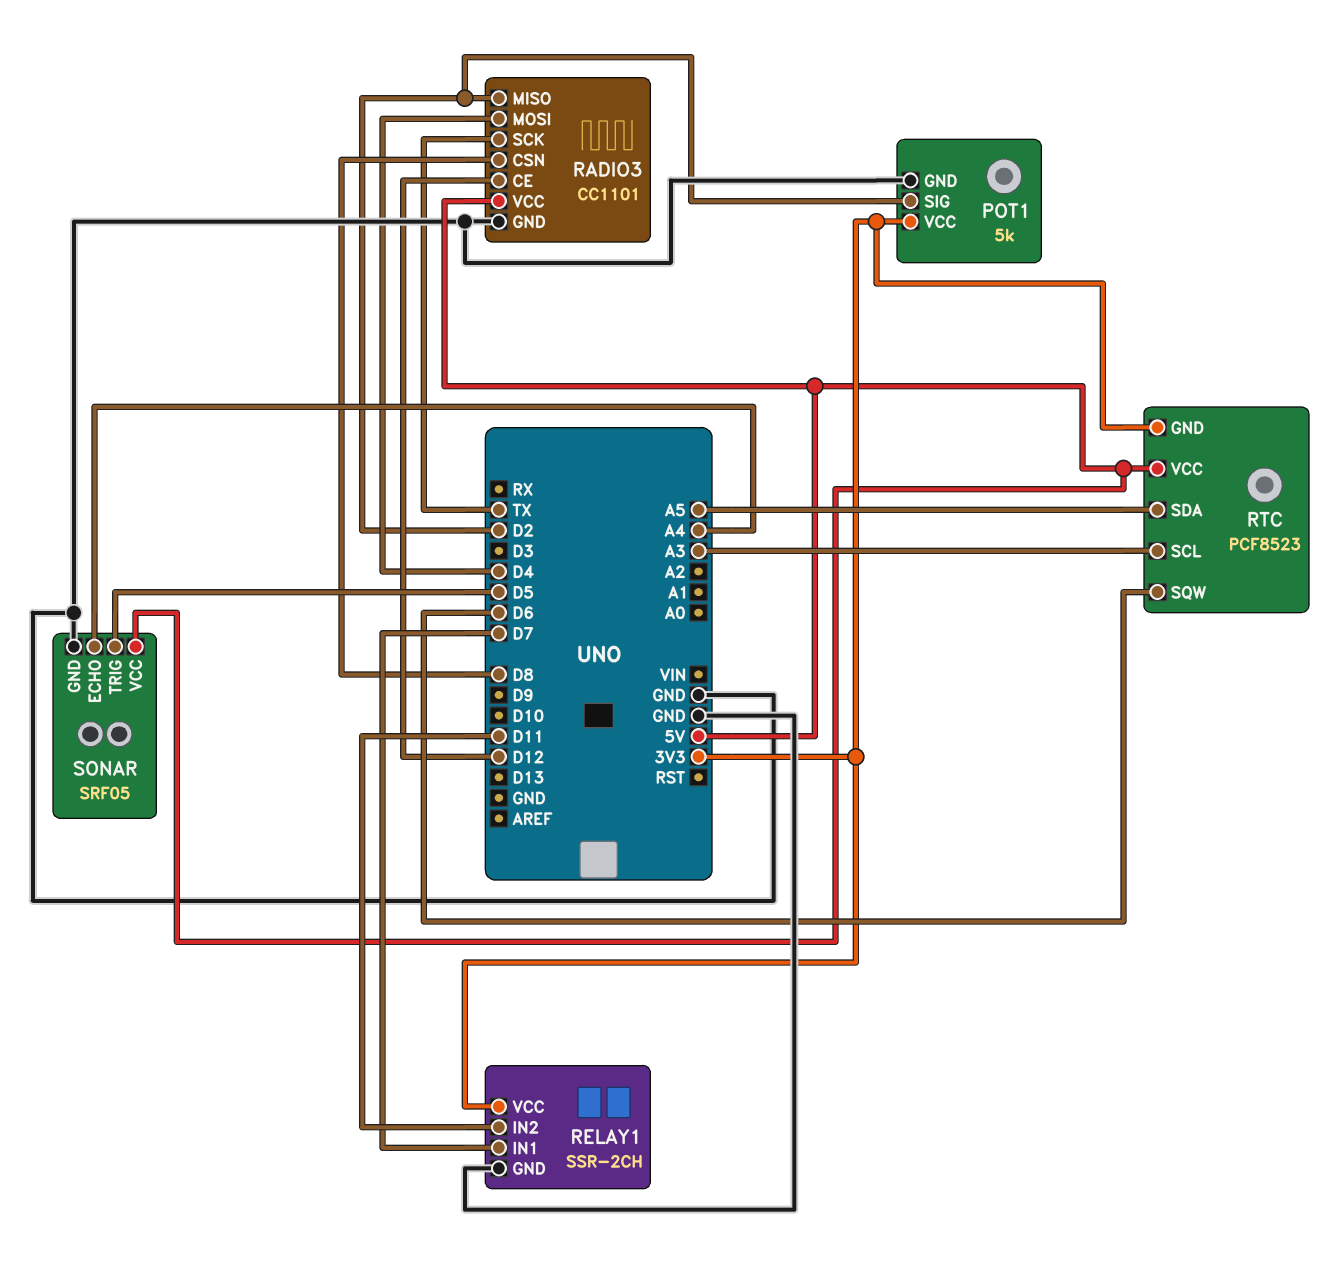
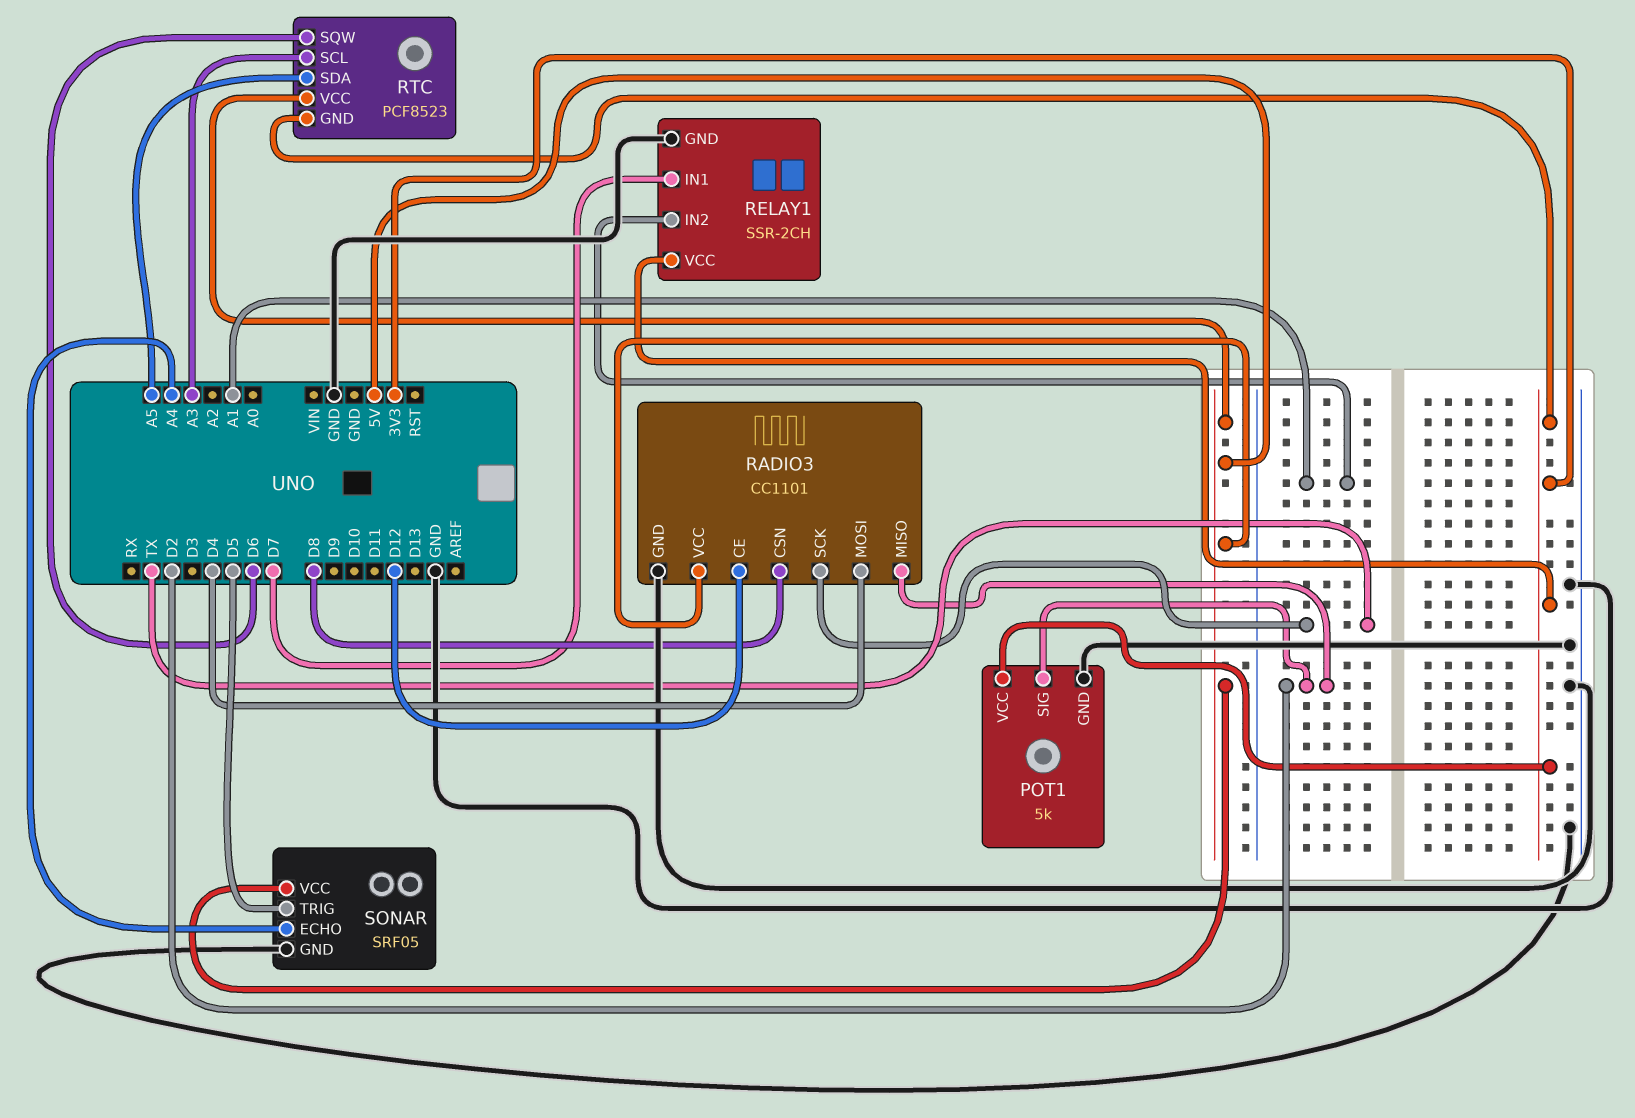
RELAY1 pin IN2: D11 -> A1

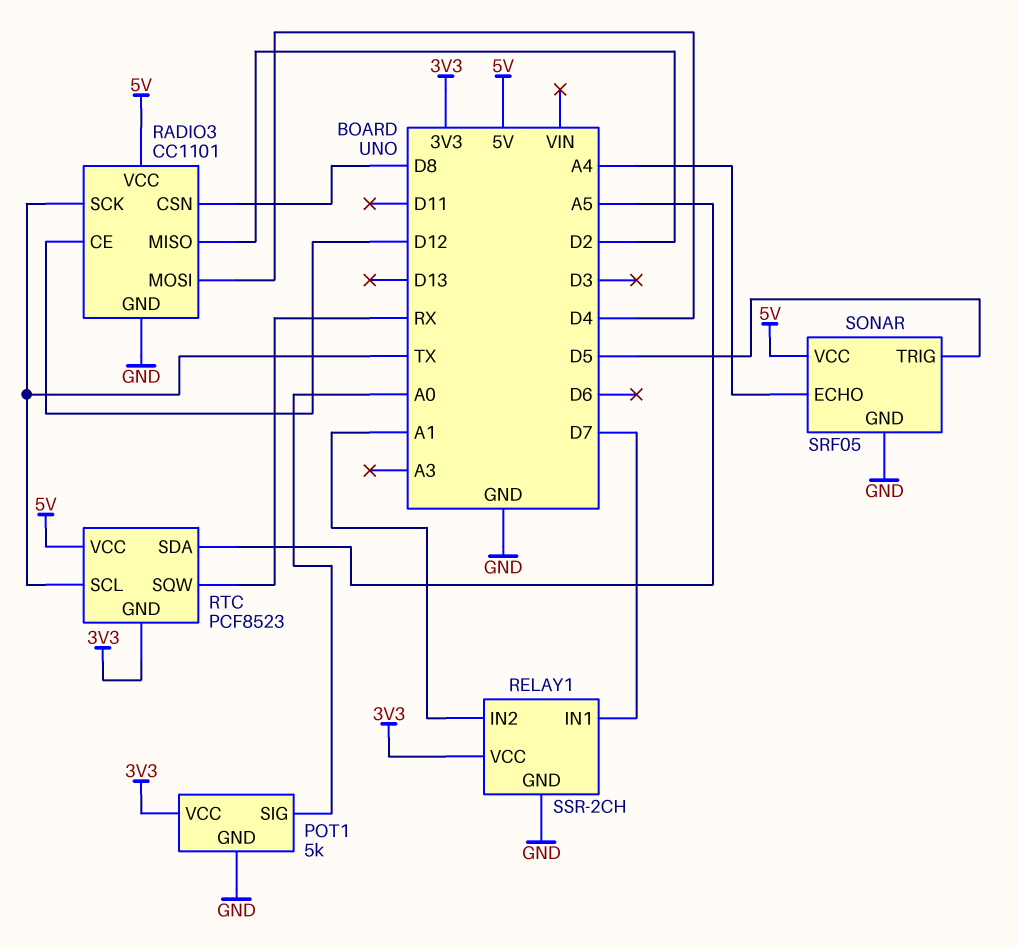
POT1 pin SIG: D2 -> A0
RTC pin SCL: A3 -> TX
RTC pin SQW: D6 -> RX

